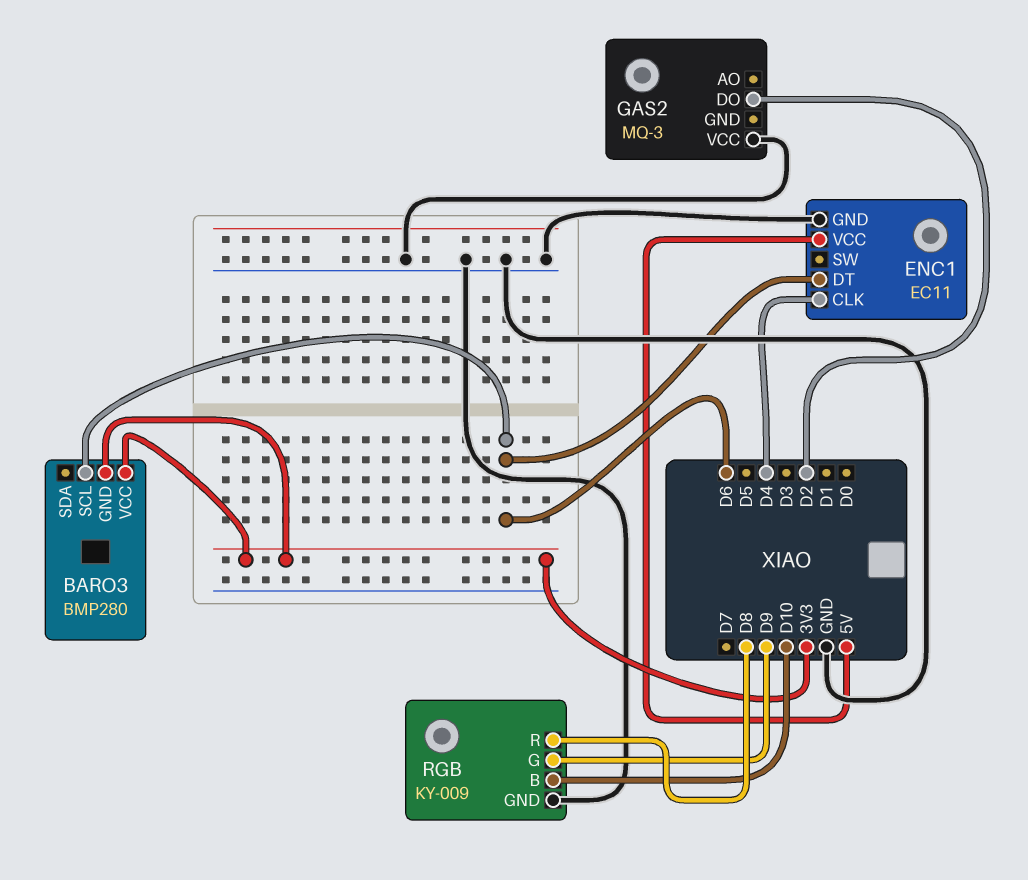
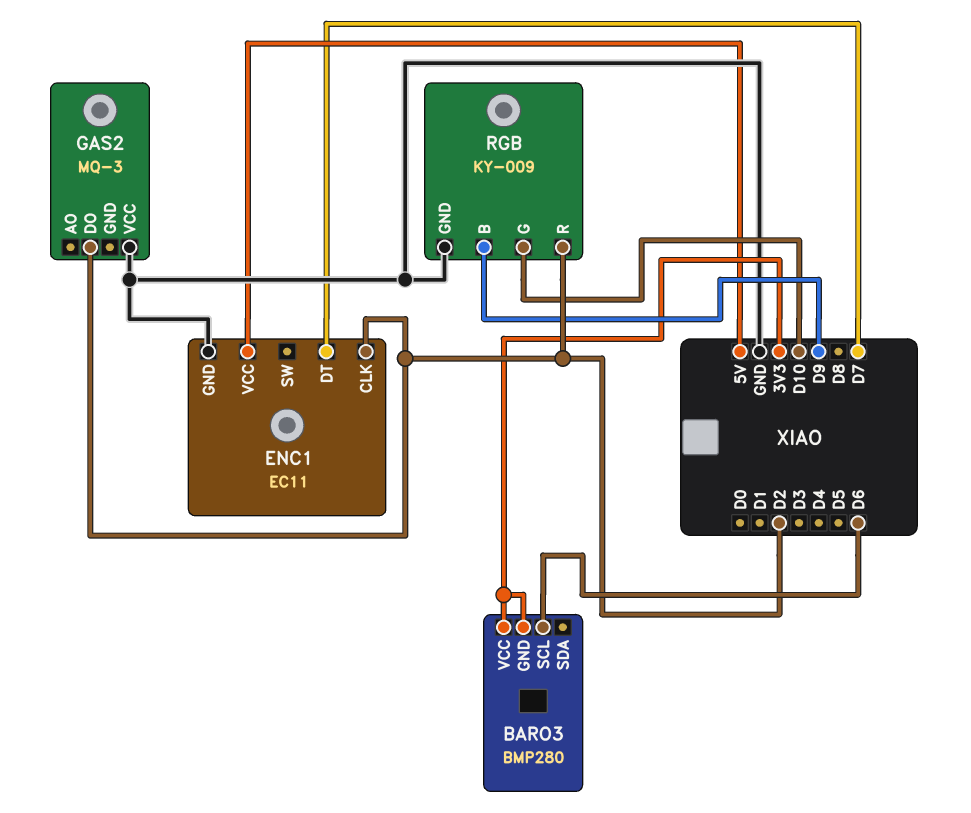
ENC1 pin CLK: D4 -> D2
ENC1 pin DT: D6 -> D7
RGB pin B: D10 -> D9
RGB pin G: D9 -> D10
RGB pin R: D8 -> D2

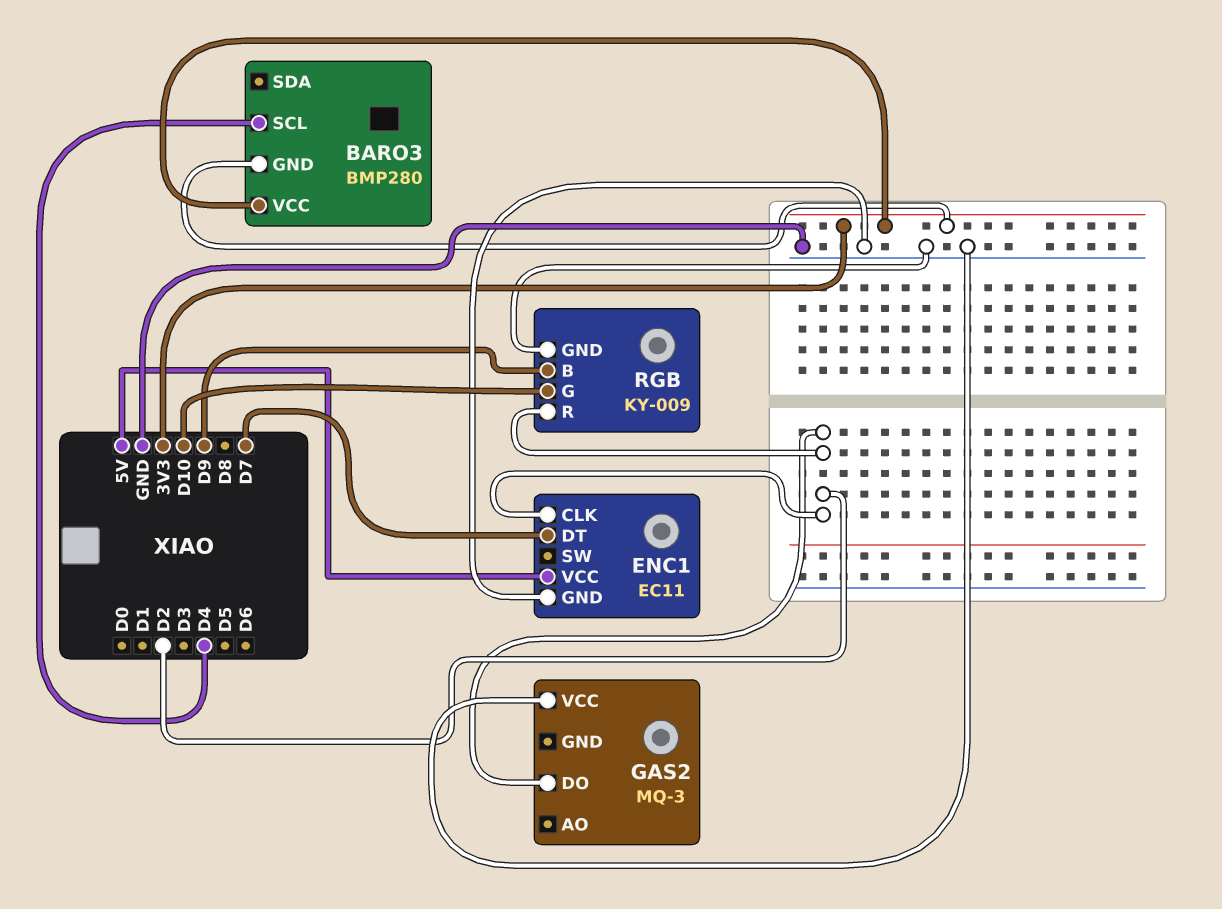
BARO3 pin SCL: D6 -> D4

